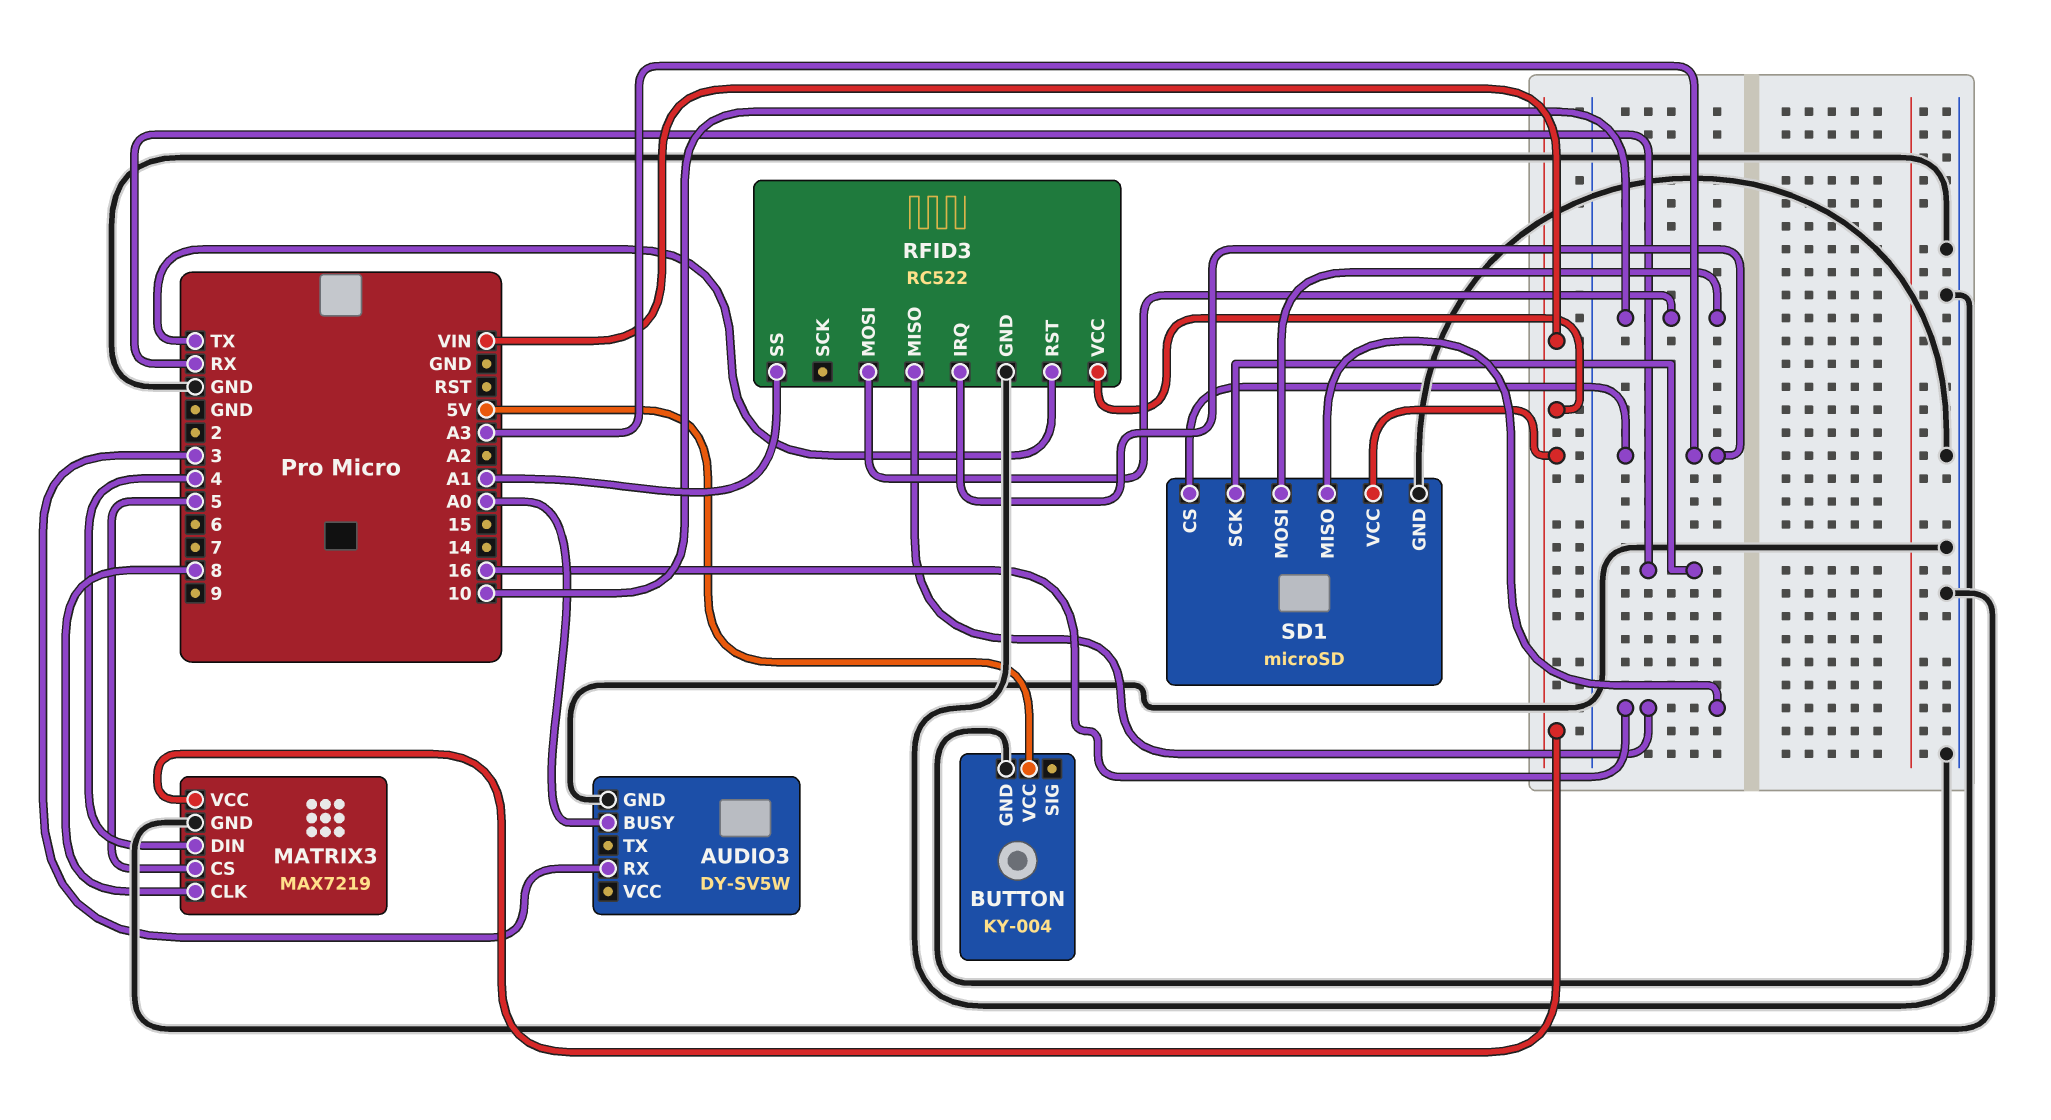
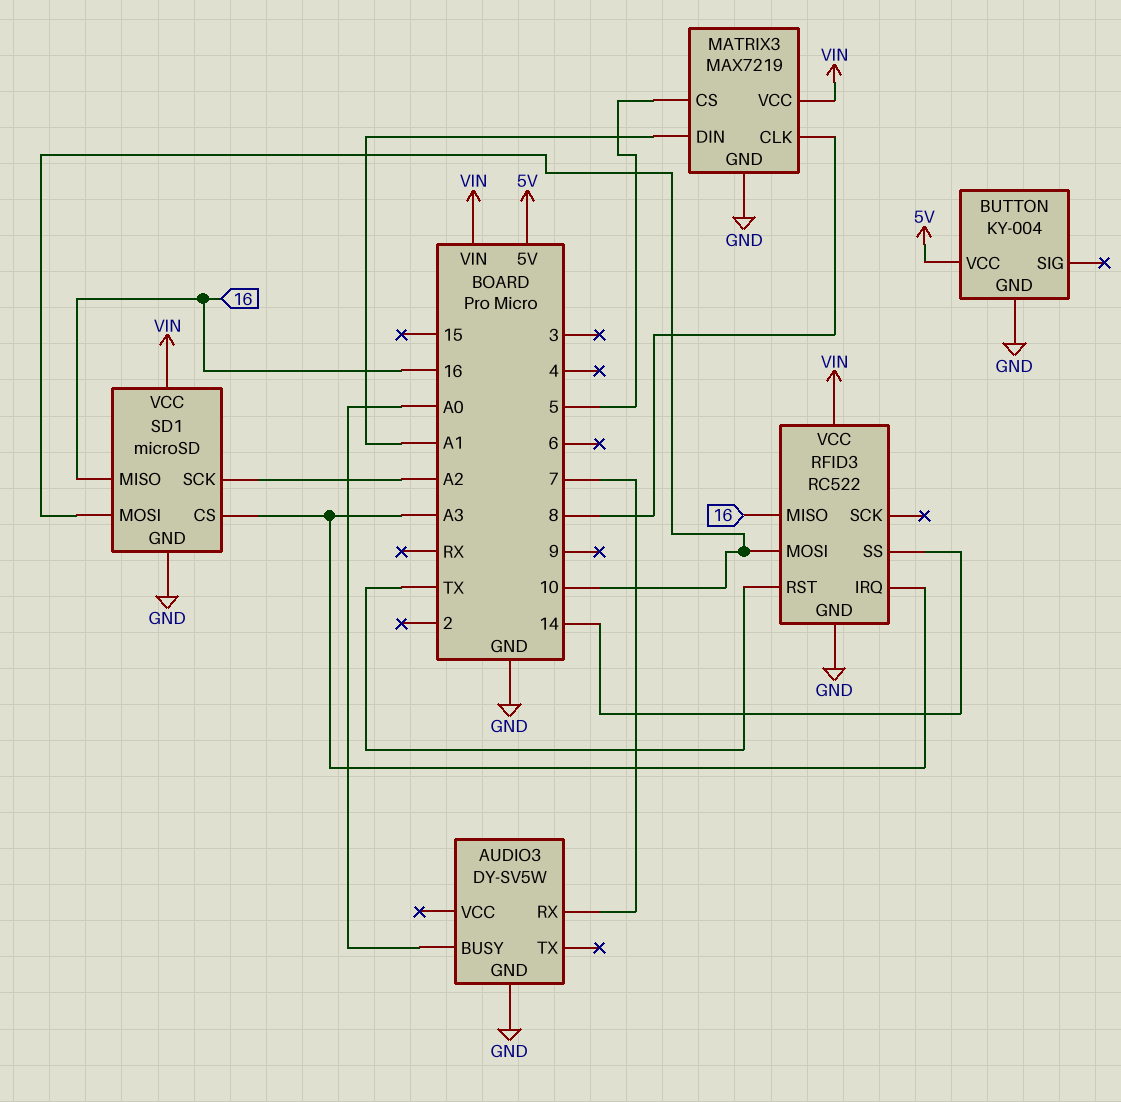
AUDIO3 pin RX: 3 -> 7
MATRIX3 pin DIN: 4 -> A1
RFID3 pin SS: A1 -> 14
SD1 pin SCK: RX -> A2

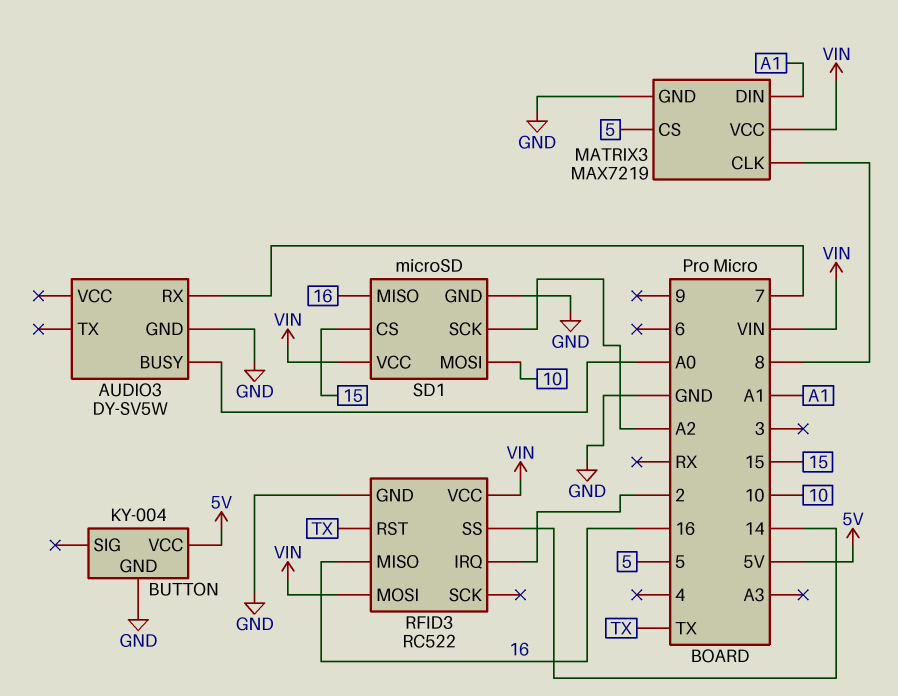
RFID3 pin IRQ: A3 -> 2
RFID3 pin MOSI: 10 -> VIN
SD1 pin CS: A3 -> 15

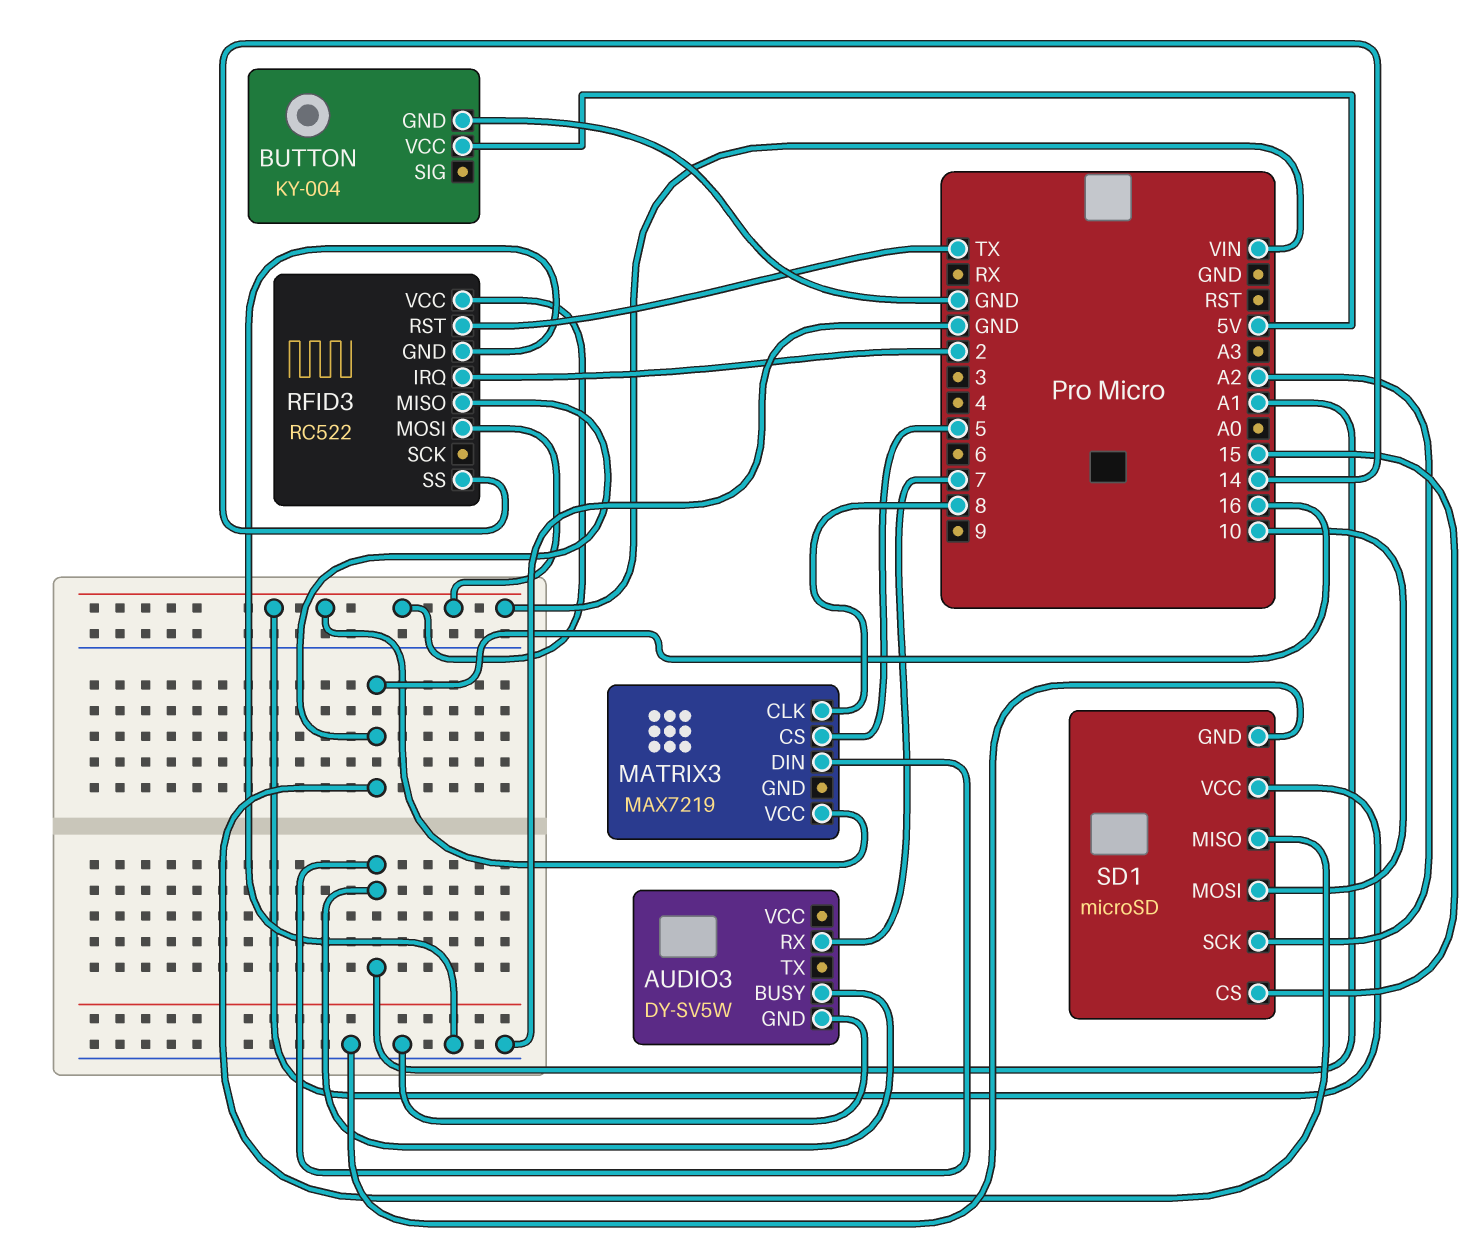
AUDIO3 pin BUSY: A0 -> A1
MATRIX3 pin GND: GND -> none

